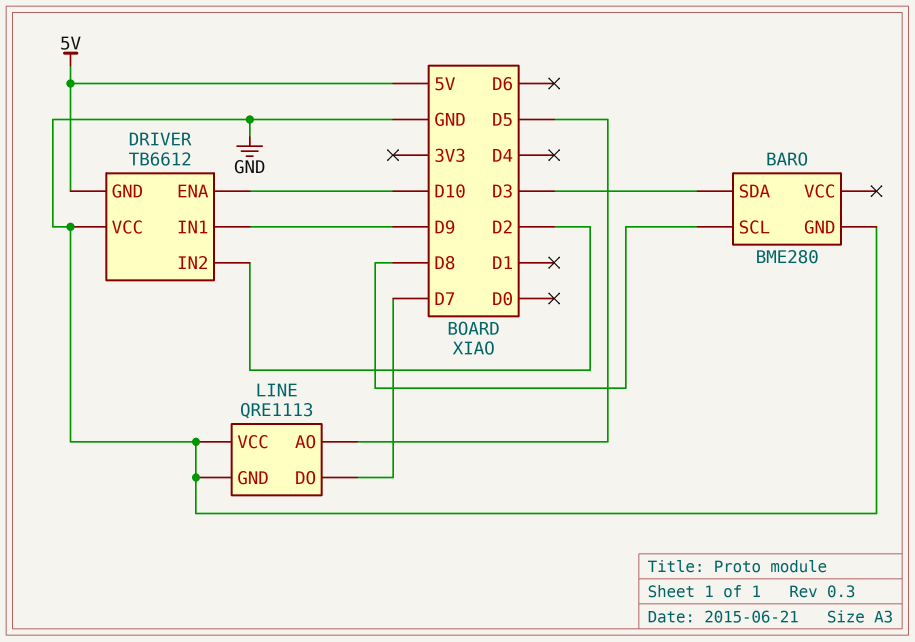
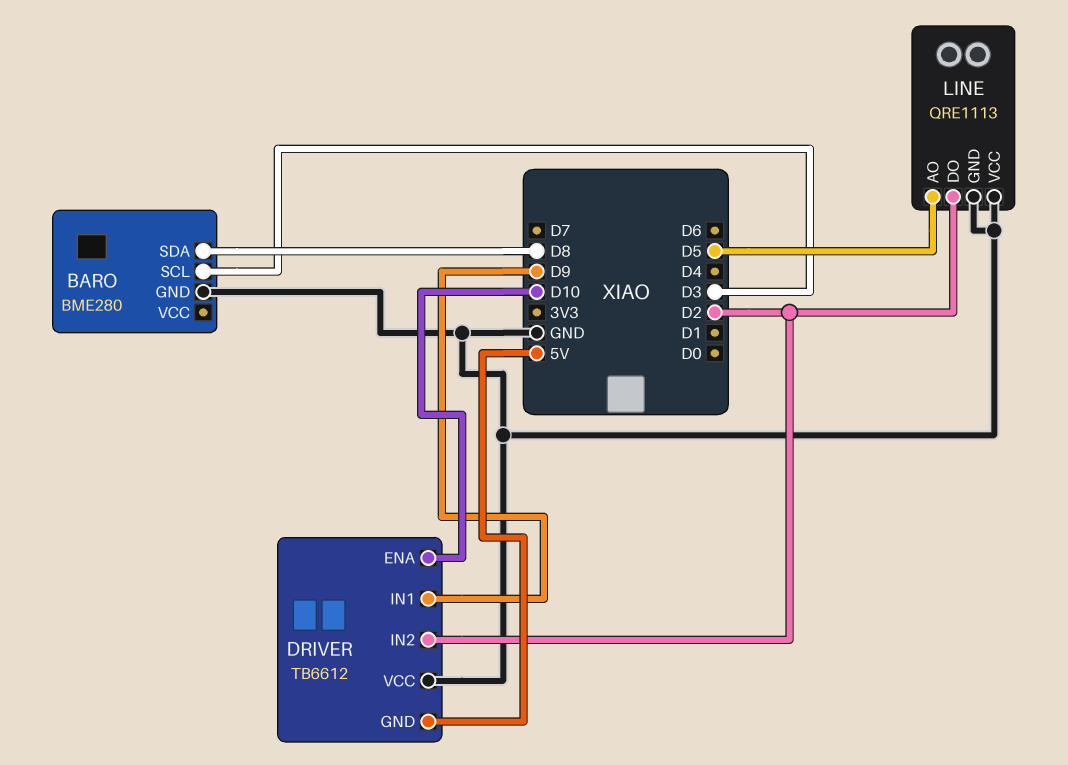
BARO pin SCL: D8 -> D3
BARO pin SDA: D3 -> D8
LINE pin DO: D7 -> D2

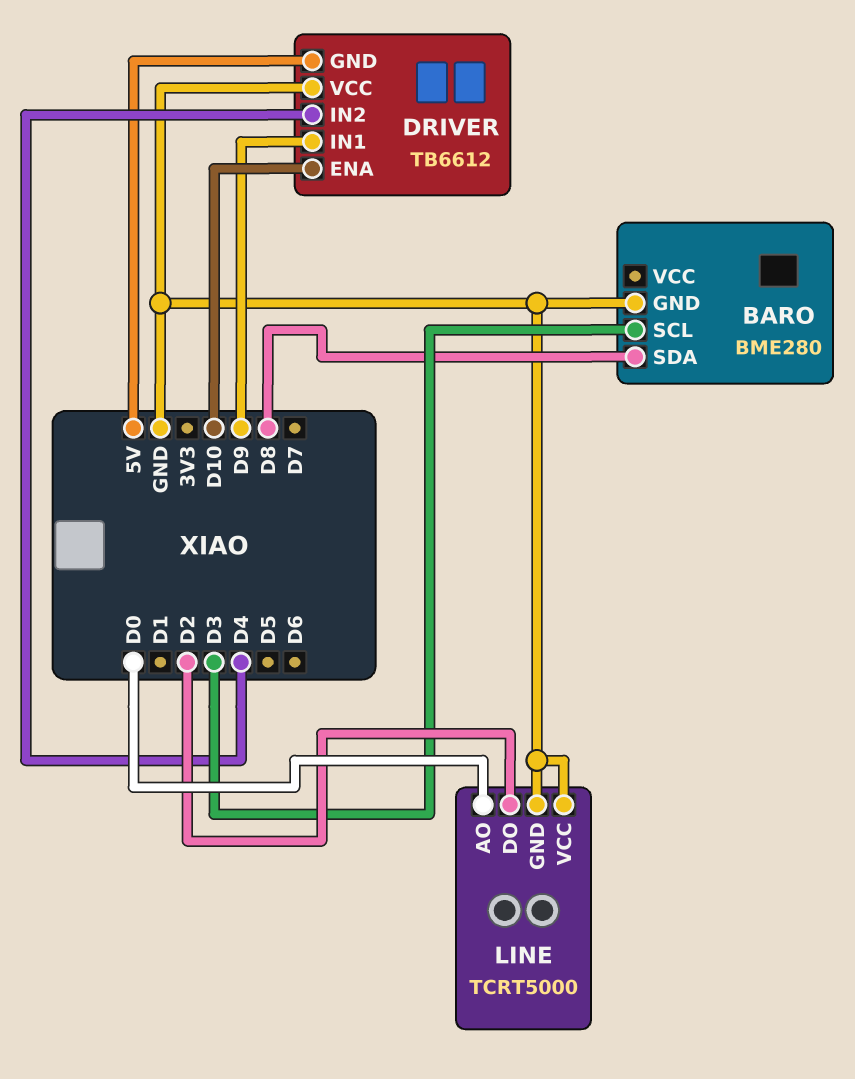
DRIVER pin IN2: D2 -> D4
LINE: QRE1113 -> TCRT5000
LINE pin AO: D5 -> D0

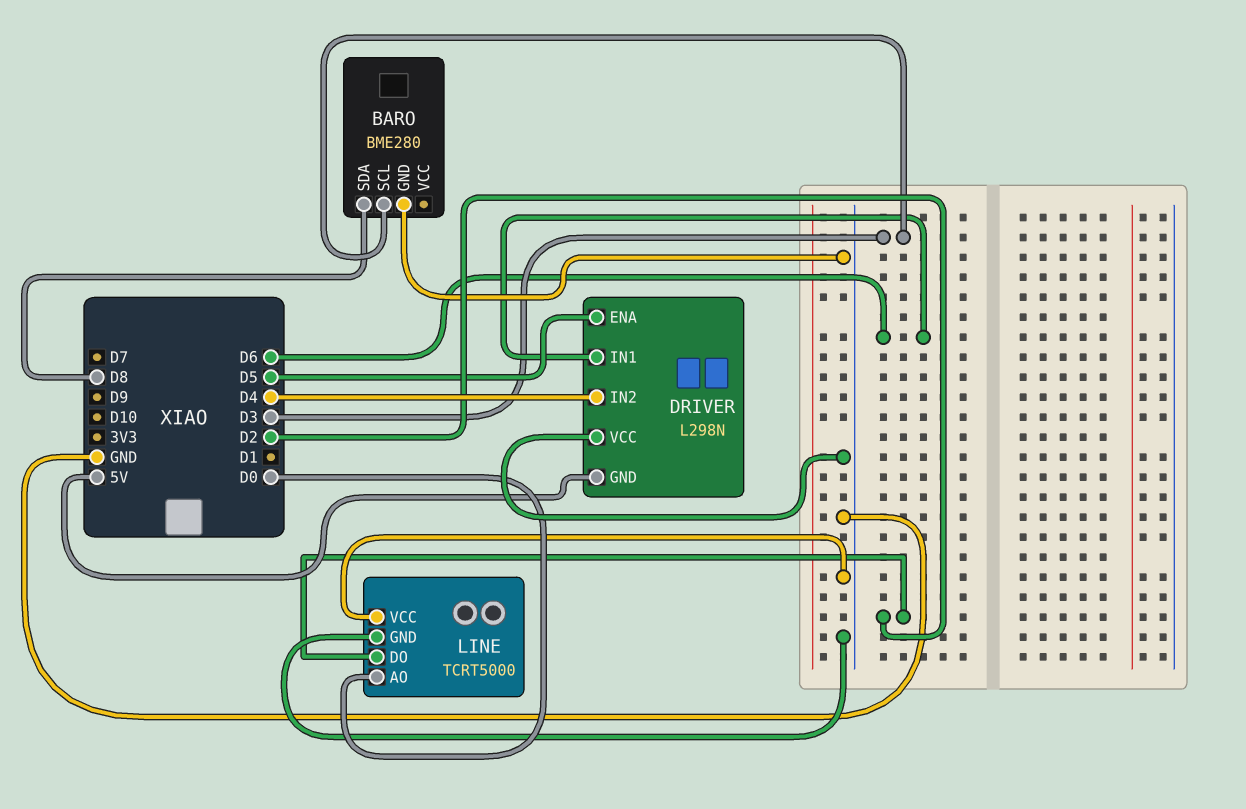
DRIVER: TB6612 -> L298N
DRIVER pin ENA: D10 -> D5
DRIVER pin IN1: D9 -> D6

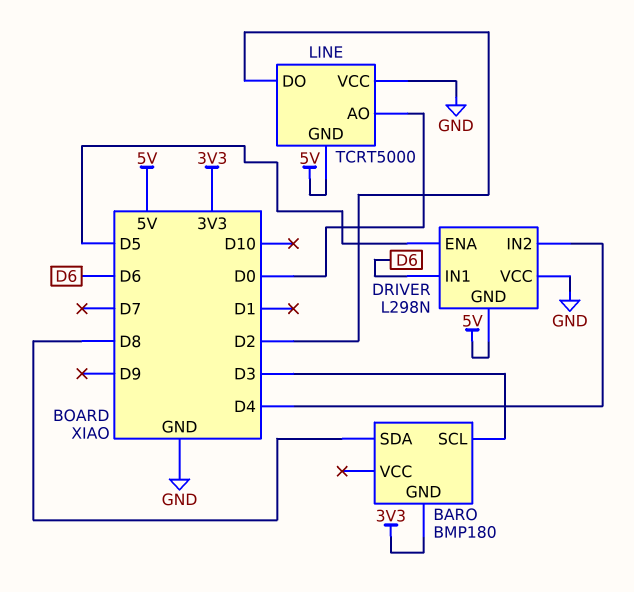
BARO: BME280 -> BMP180
BARO pin GND: GND -> 3V3
LINE pin GND: GND -> 5V

